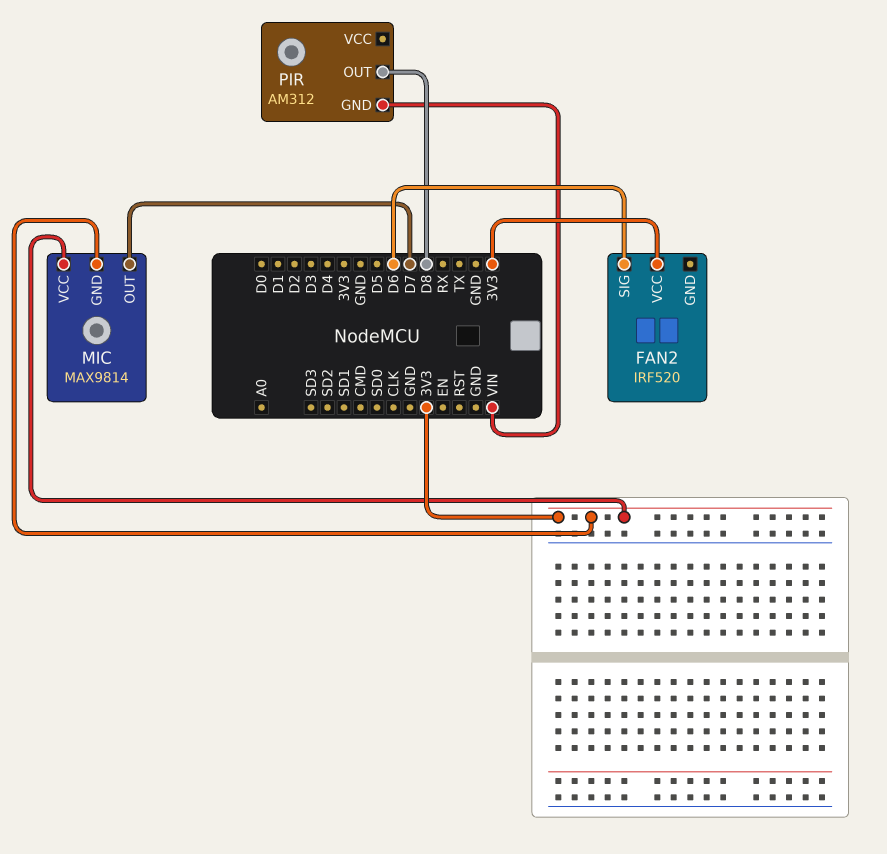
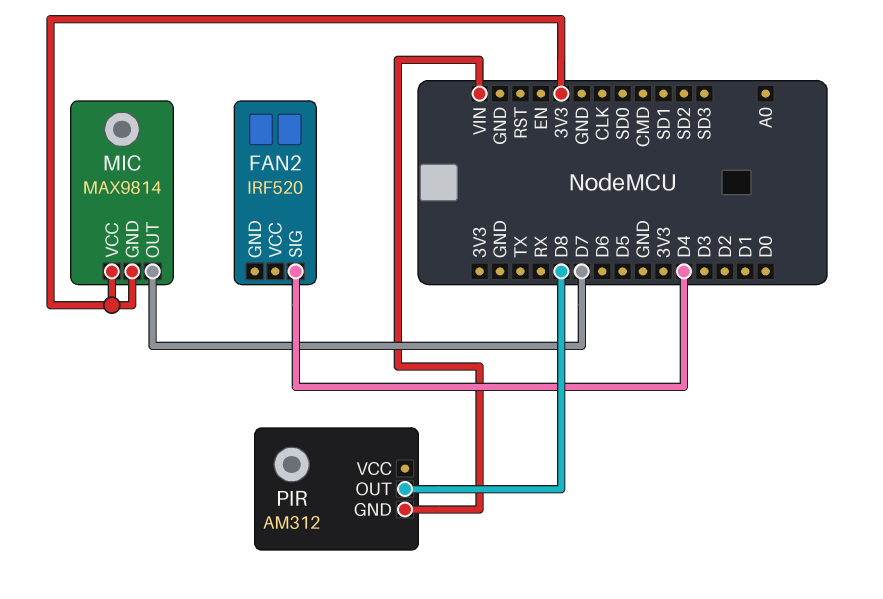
FAN2 pin SIG: D6 -> D4
FAN2 pin VCC: 3V3 -> none

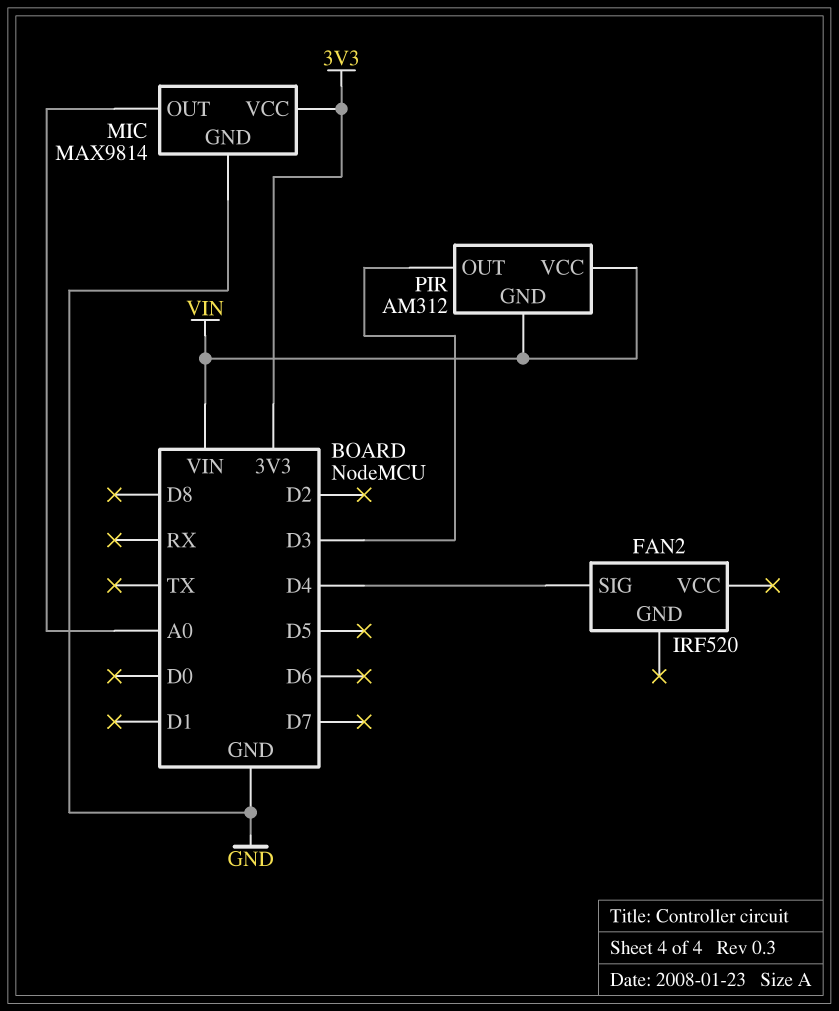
MIC pin GND: 3V3 -> GND
MIC pin OUT: D7 -> A0
PIR pin OUT: D8 -> D3
PIR pin VCC: none -> VIN

